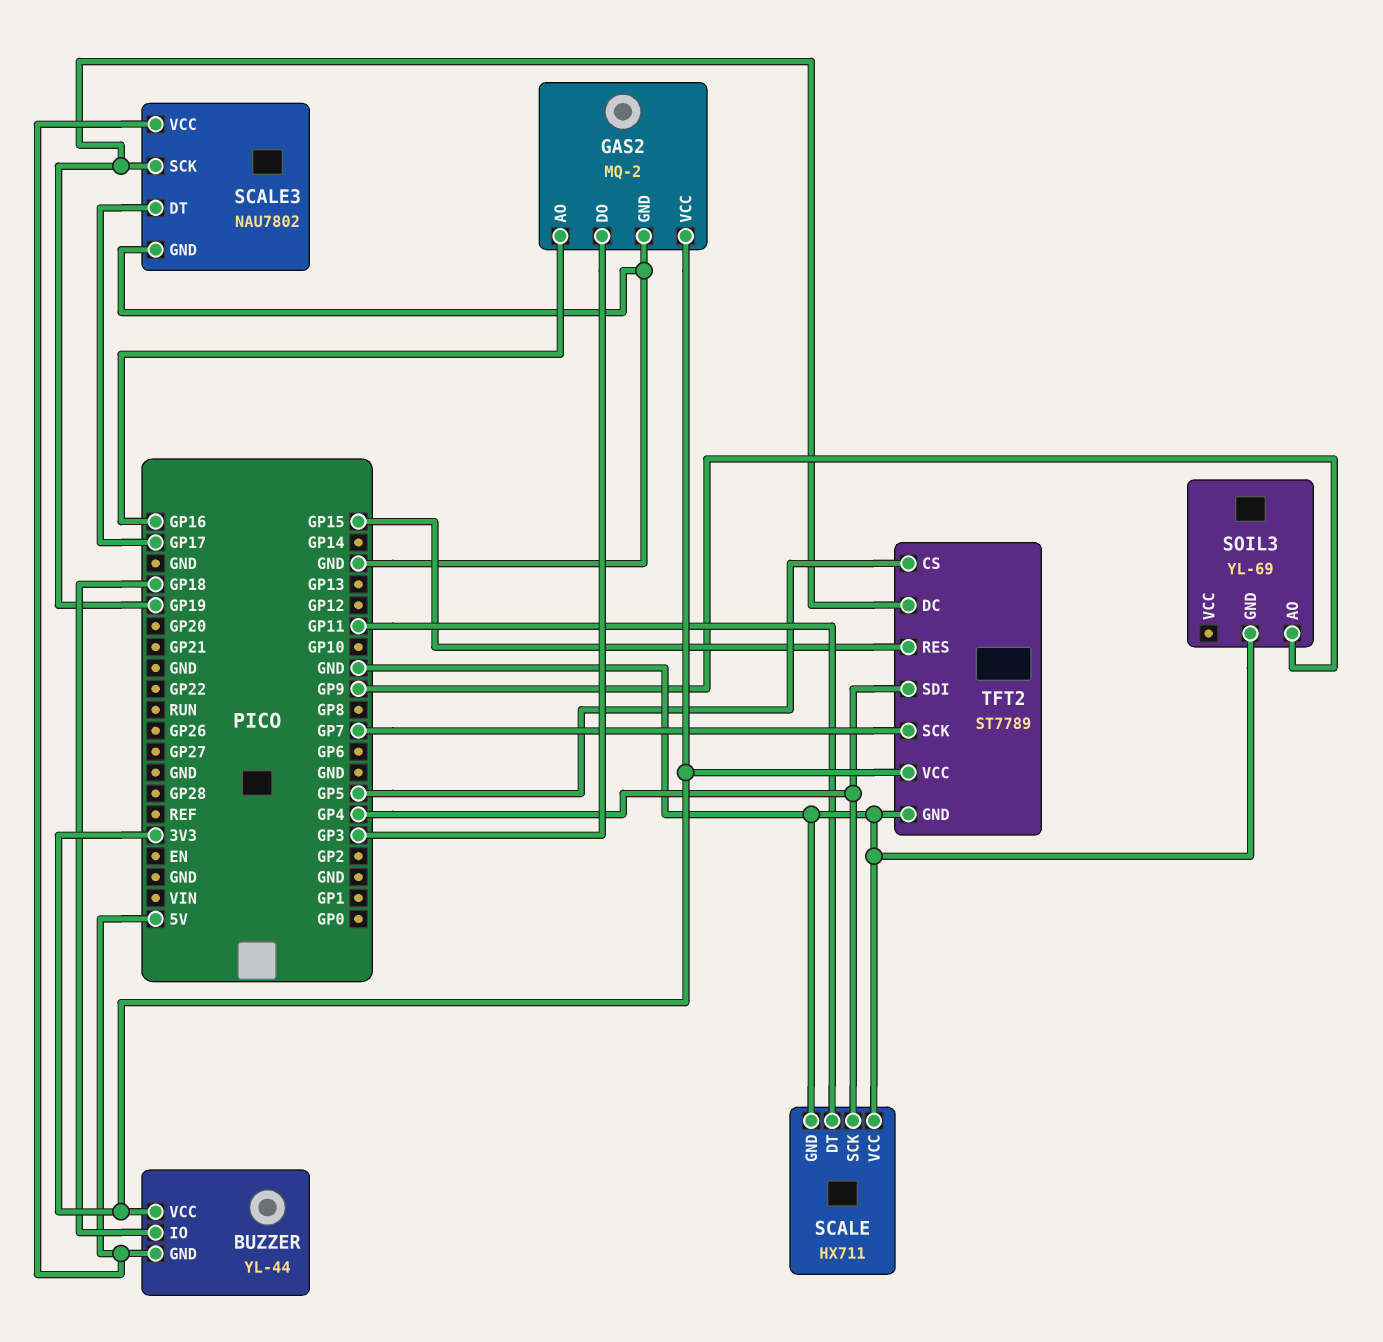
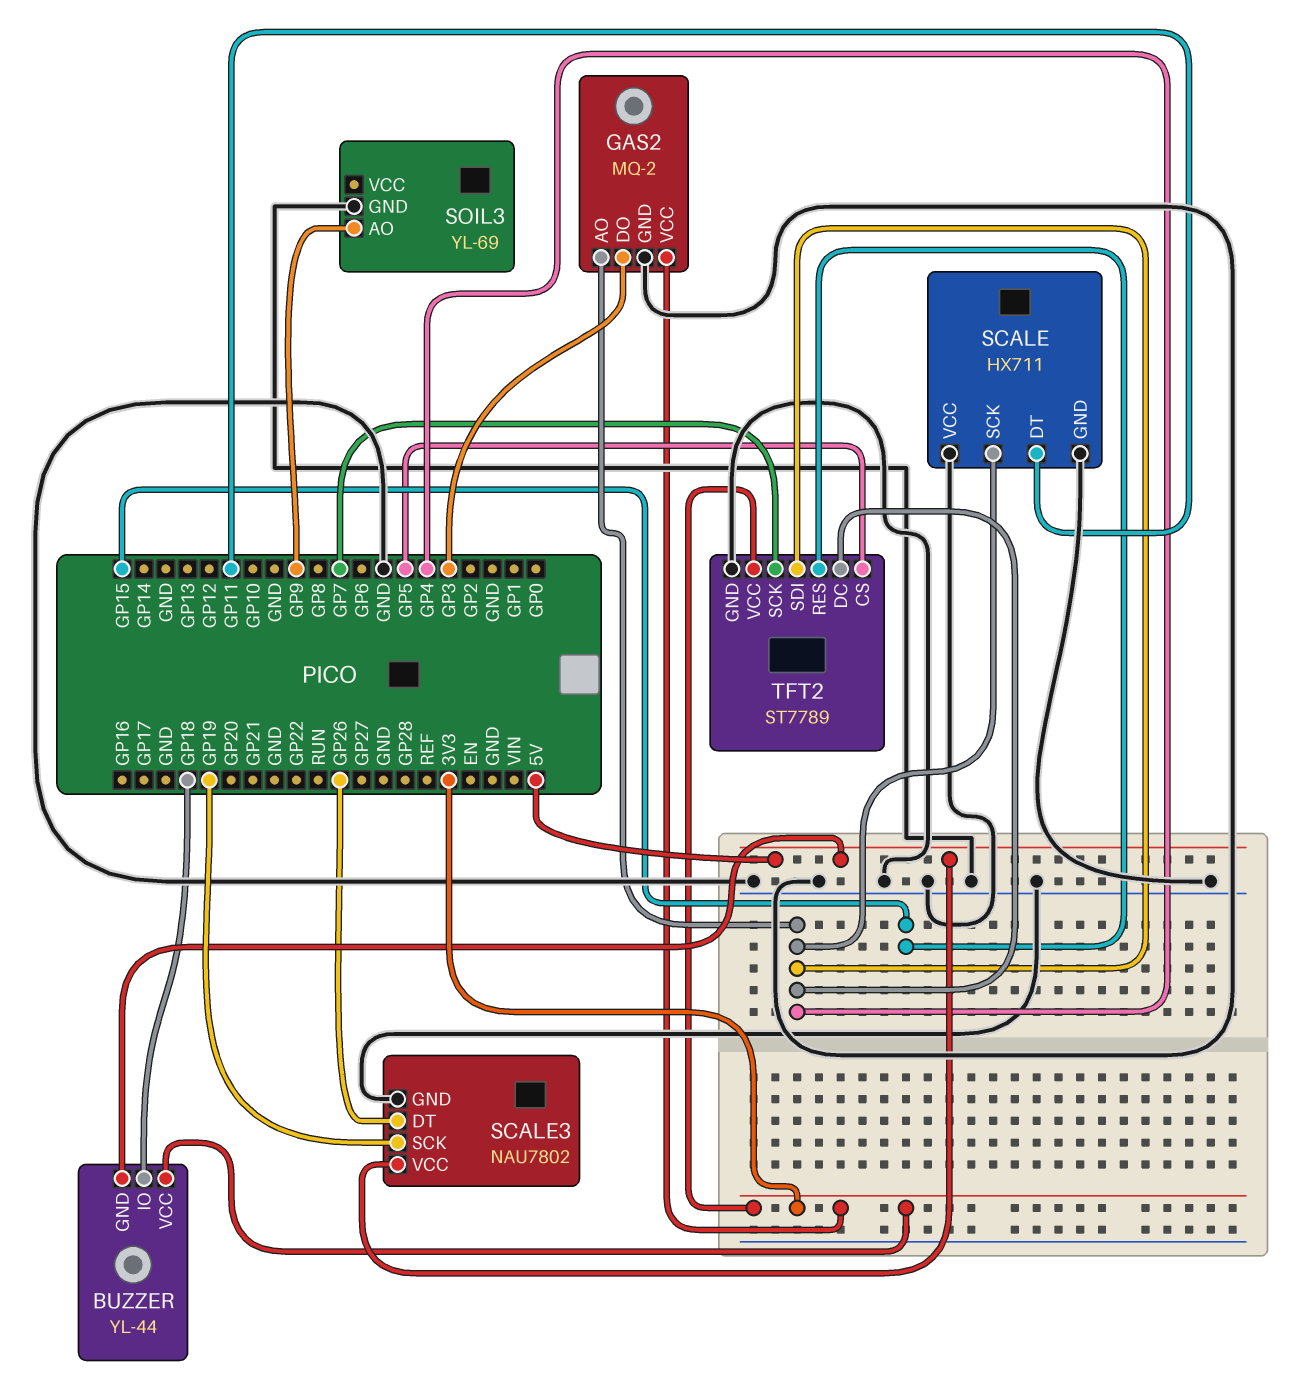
GAS2 pin AO: GP16 -> GP4
SCALE3 pin DT: GP17 -> GP26
TFT2 pin DC: GP19 -> GP4

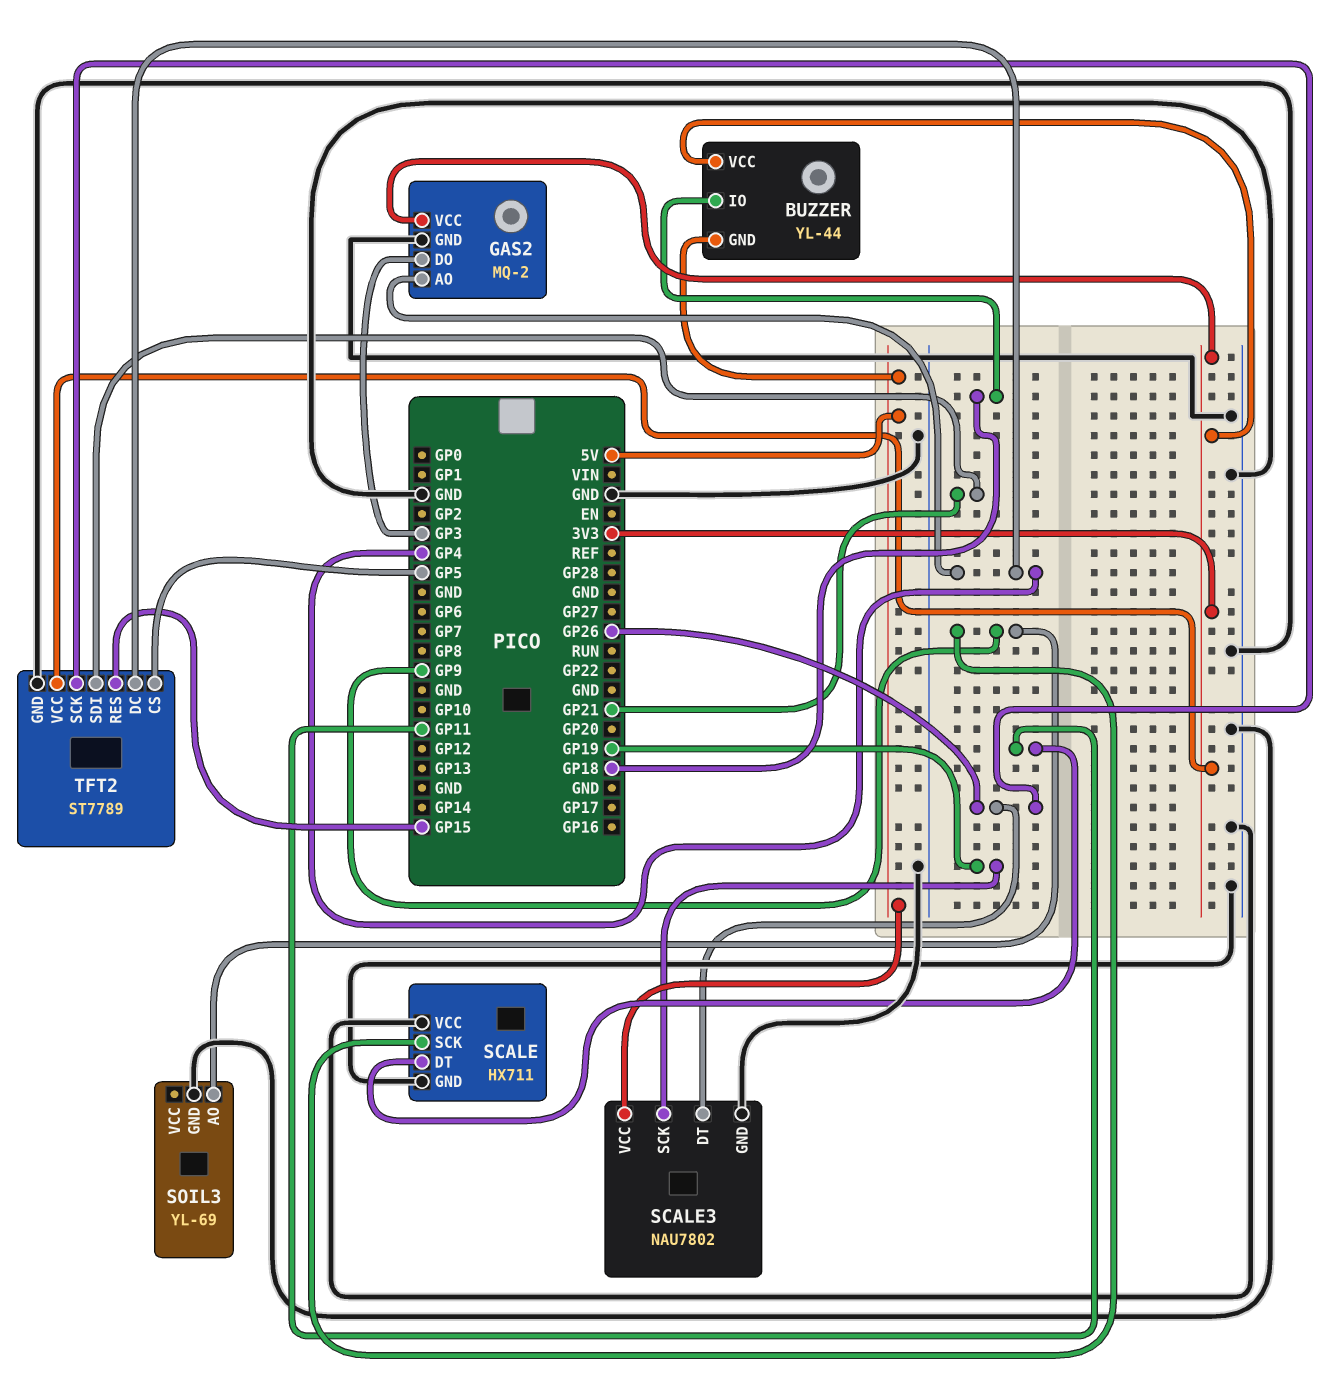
SCALE pin SCK: GP4 -> GP9
TFT2 pin SCK: GP7 -> GP26
TFT2 pin SDI: GP4 -> GP21

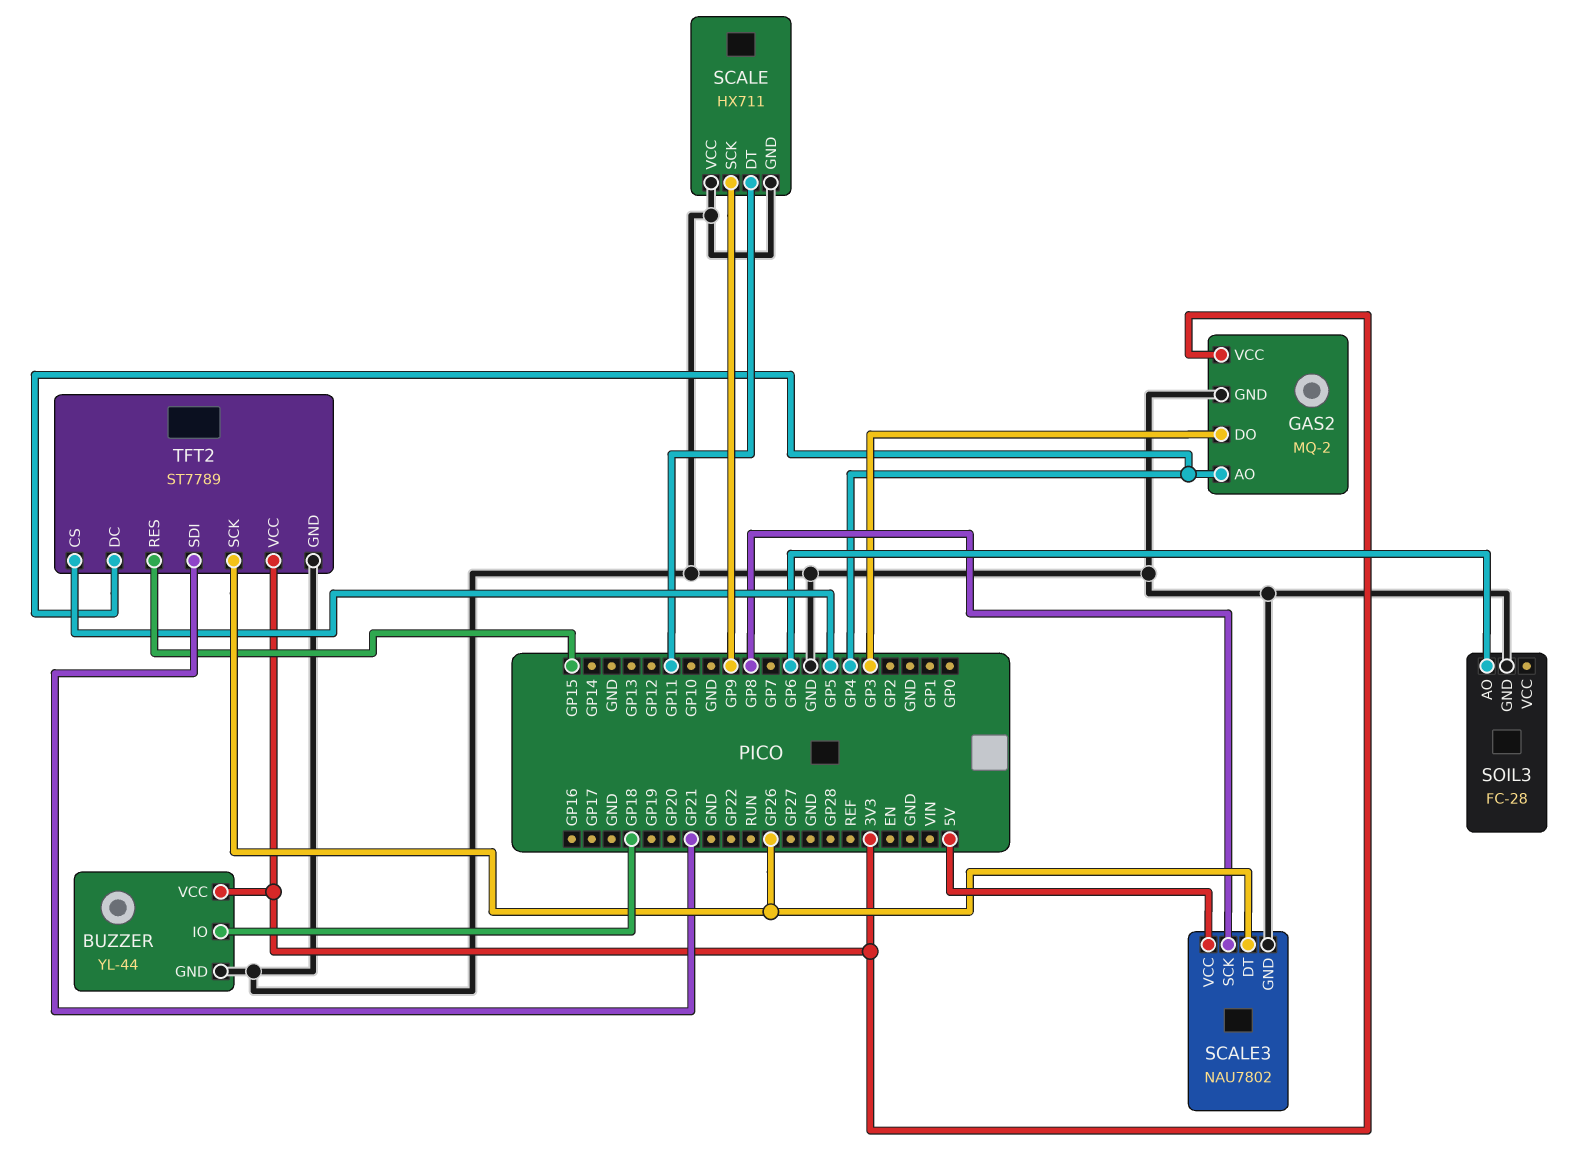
BUZZER pin GND: 5V -> GND
SCALE3 pin SCK: GP19 -> GP8
SOIL3: YL-69 -> FC-28
SOIL3 pin AO: GP9 -> GP6

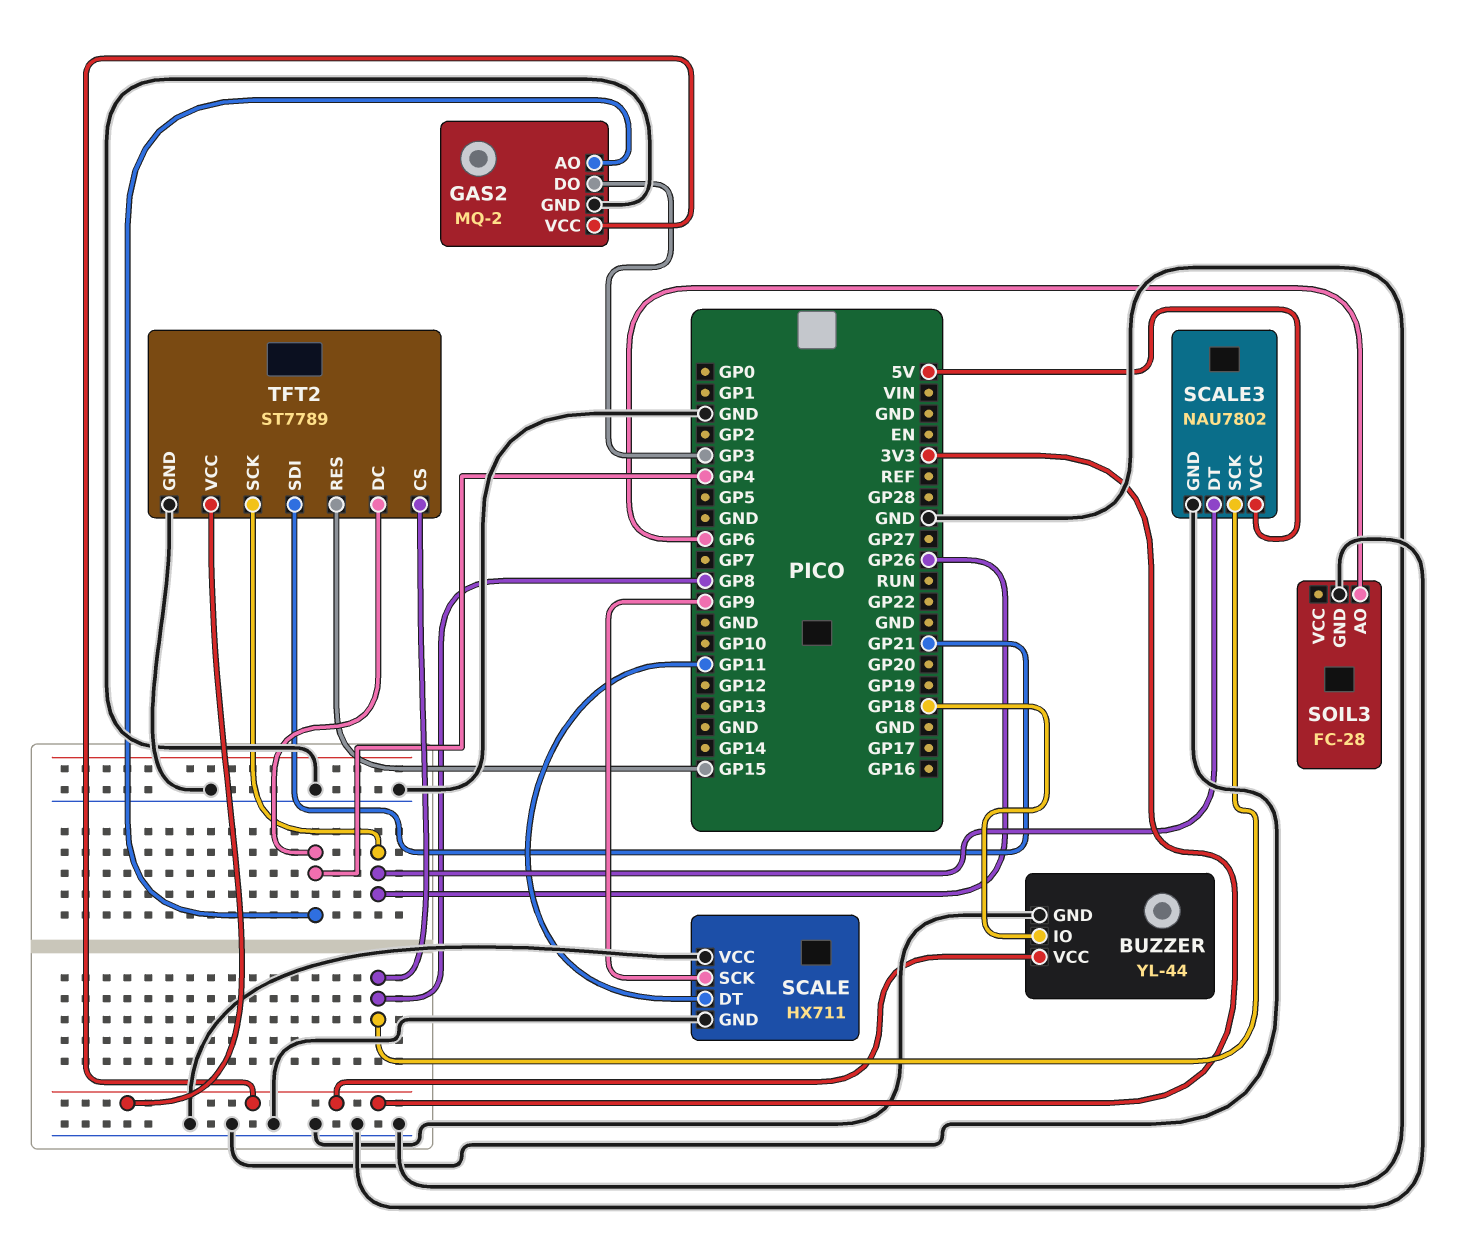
TFT2 pin CS: GP5 -> GP8

